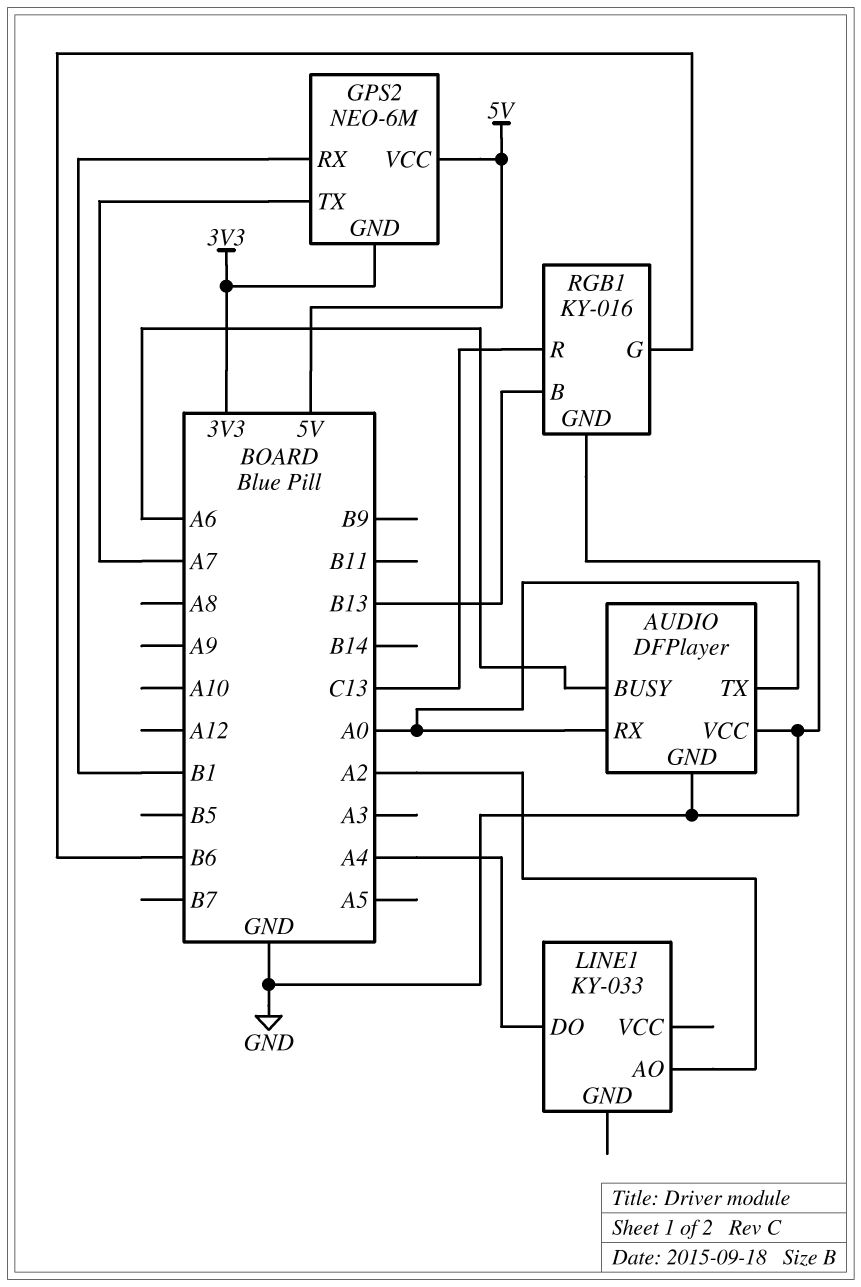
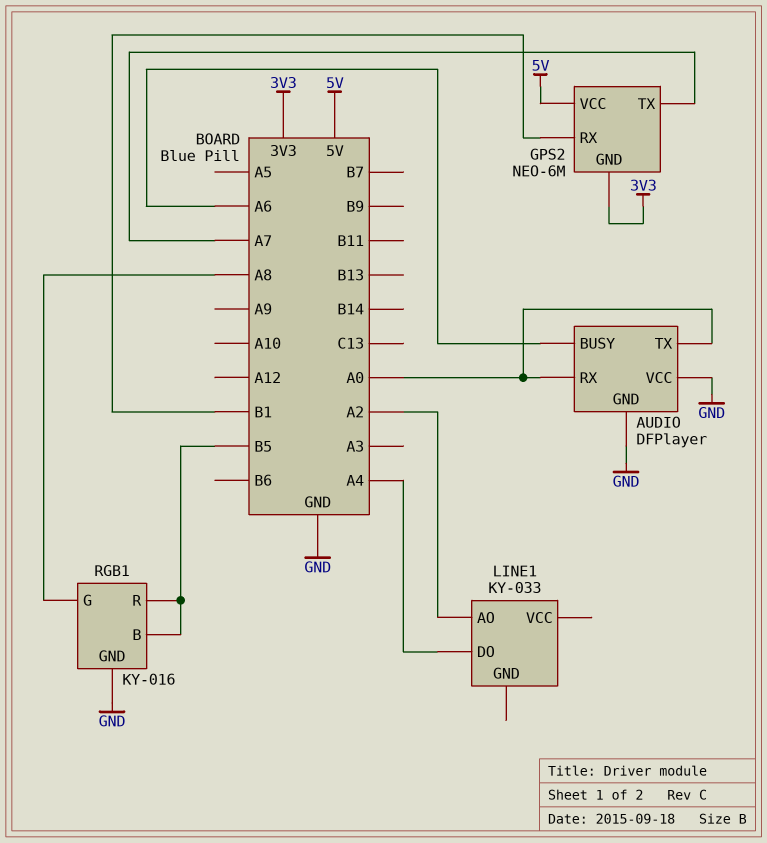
RGB1 pin B: B13 -> B5
RGB1 pin G: B6 -> A8
RGB1 pin R: C13 -> B5

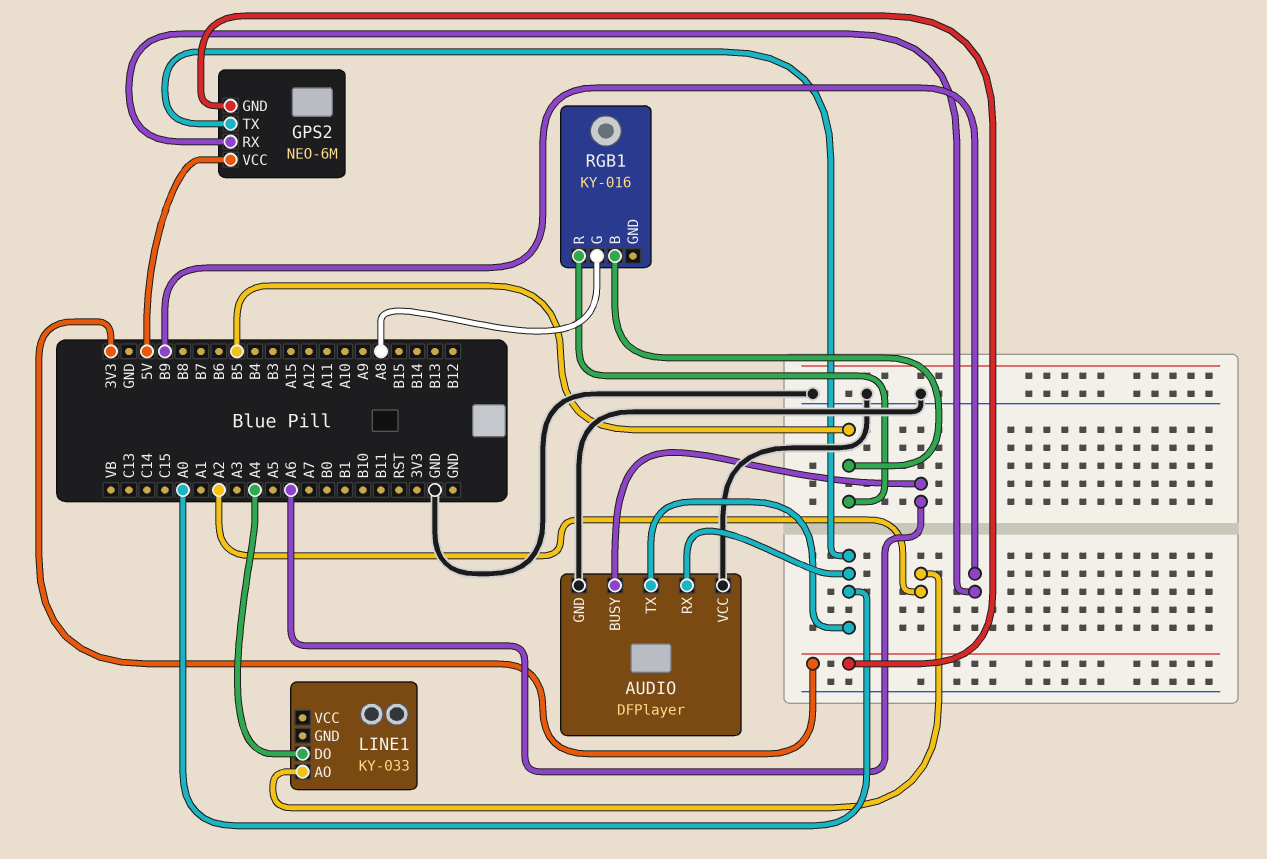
GPS2 pin RX: B1 -> B9
GPS2 pin TX: A7 -> A0
RGB1 pin GND: GND -> none

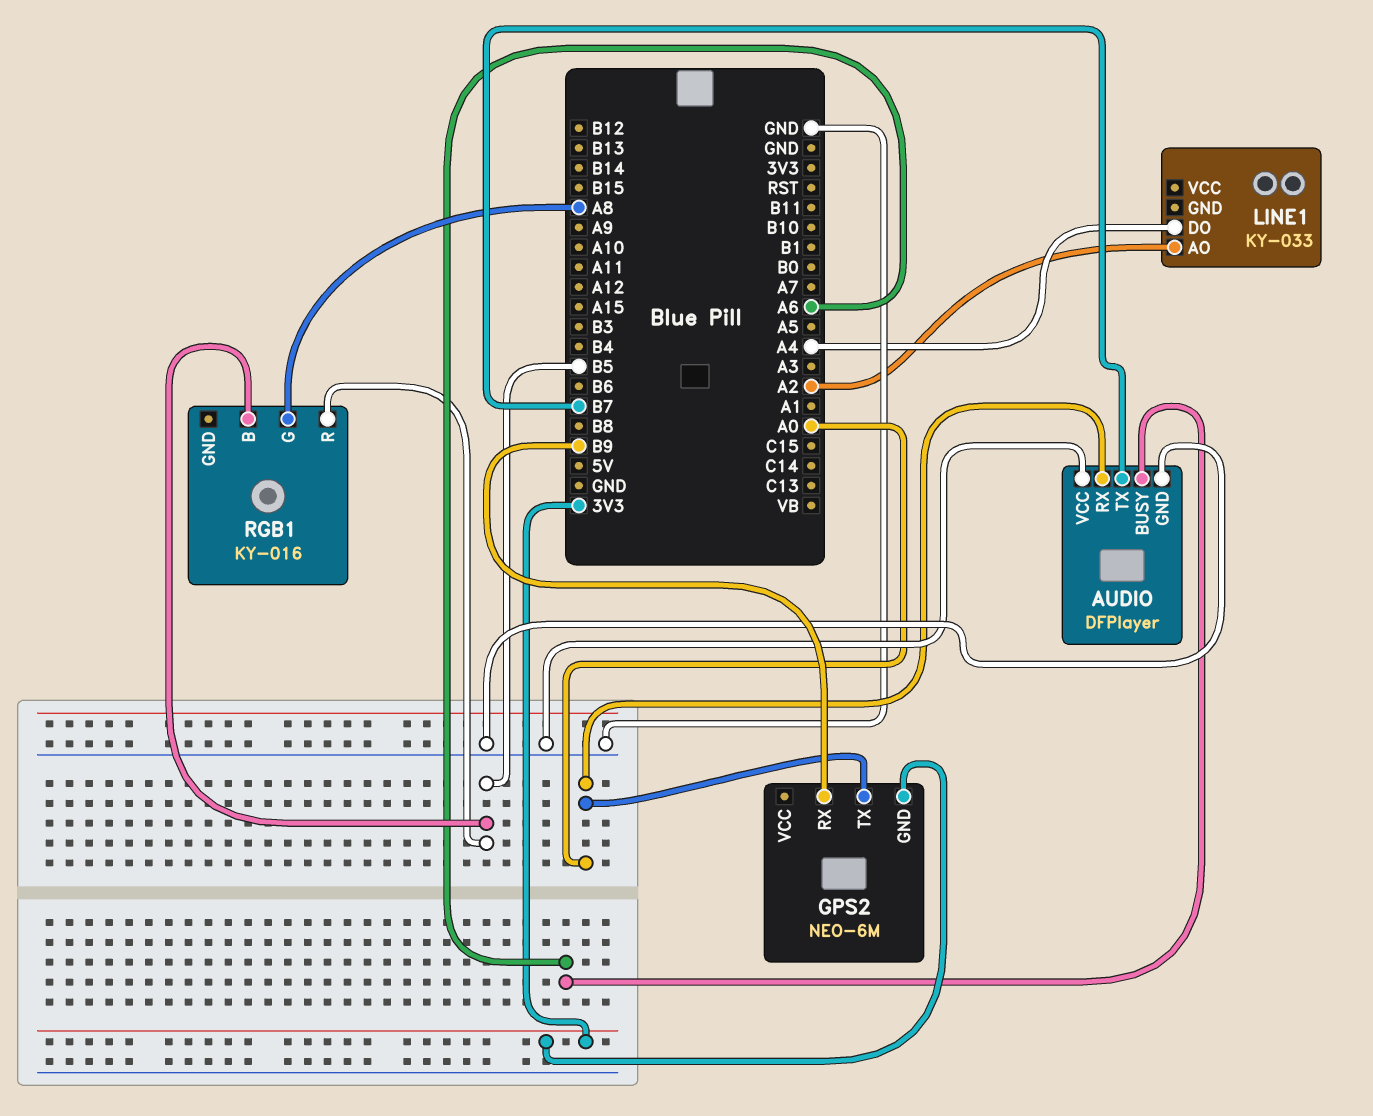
AUDIO pin TX: A0 -> B7
GPS2 pin VCC: 5V -> none

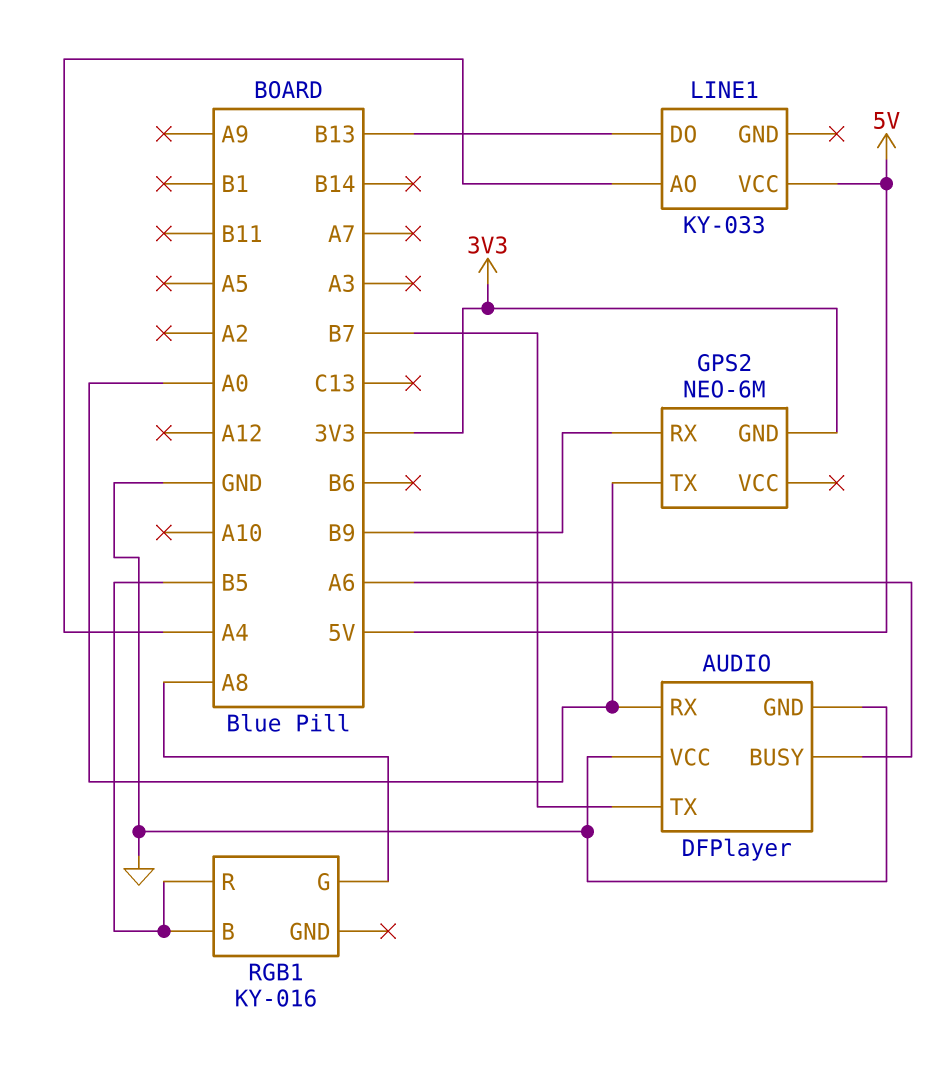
LINE1 pin AO: A2 -> A4
LINE1 pin DO: A4 -> B13
LINE1 pin VCC: none -> 5V

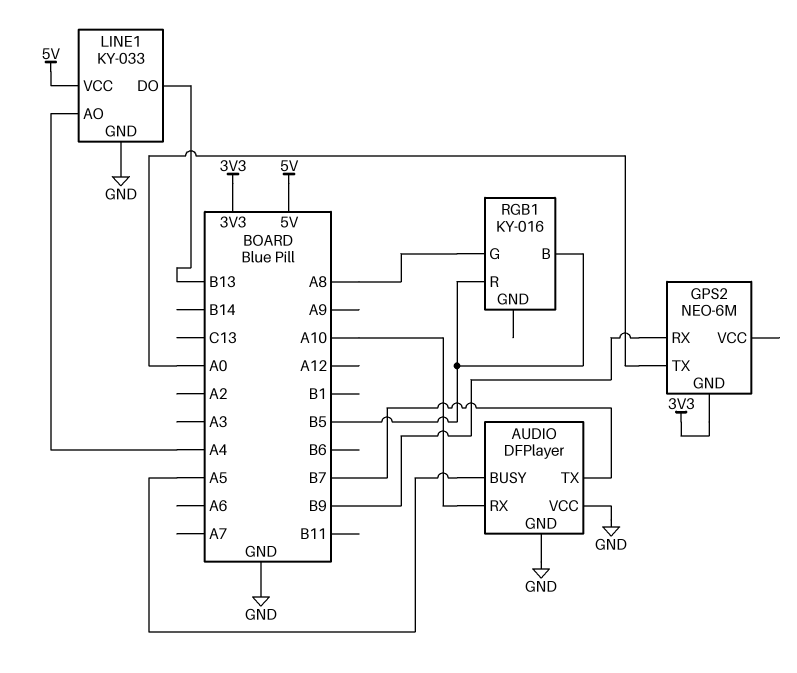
AUDIO pin BUSY: A6 -> A5
AUDIO pin RX: A0 -> A10
LINE1 pin GND: none -> GND

